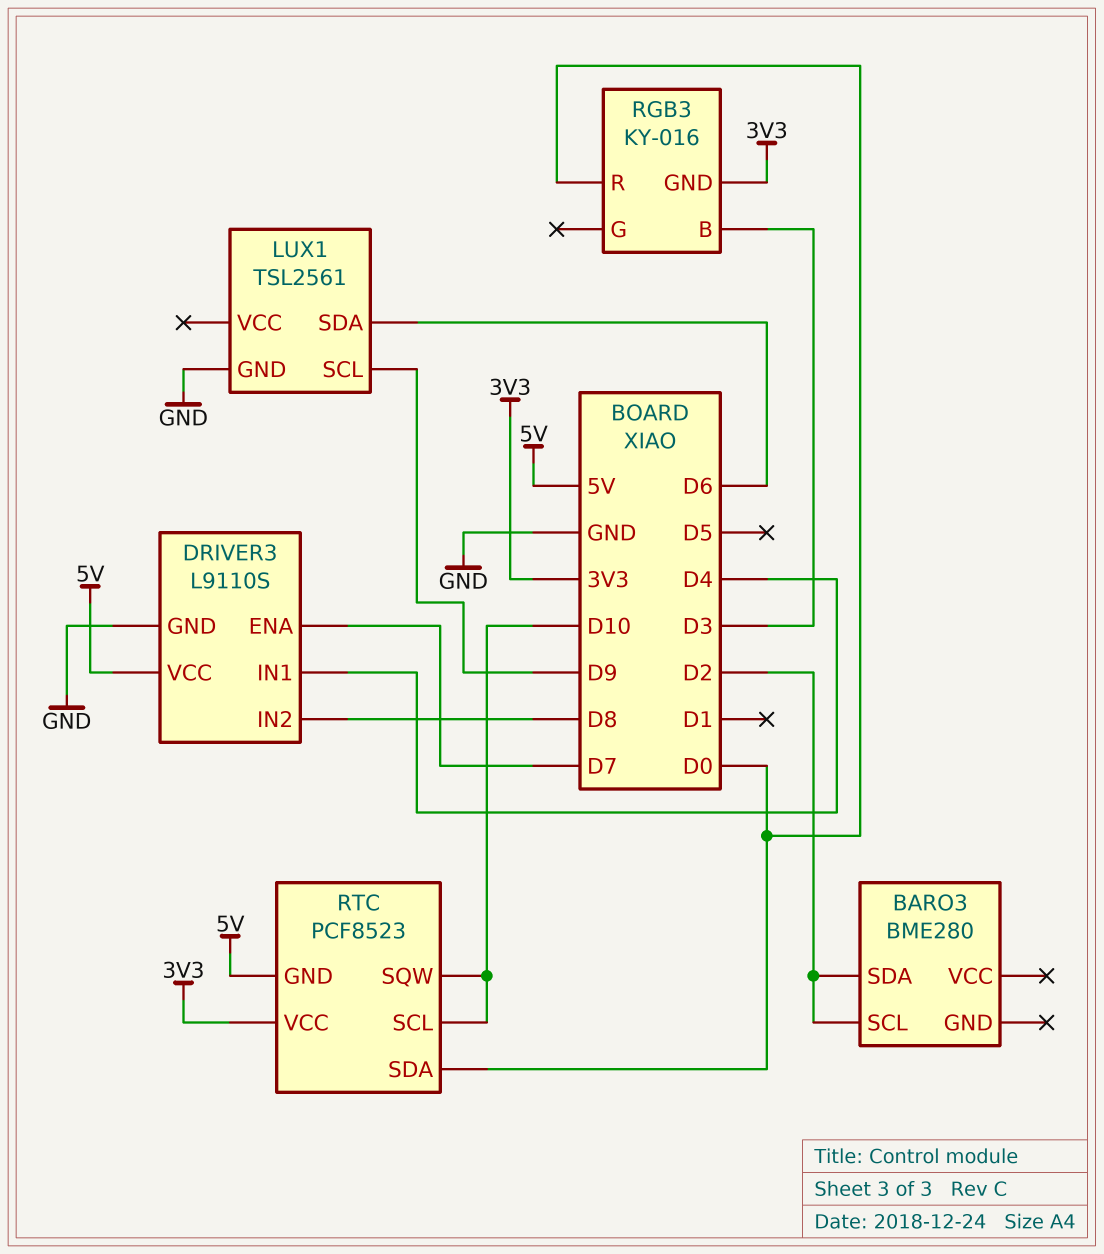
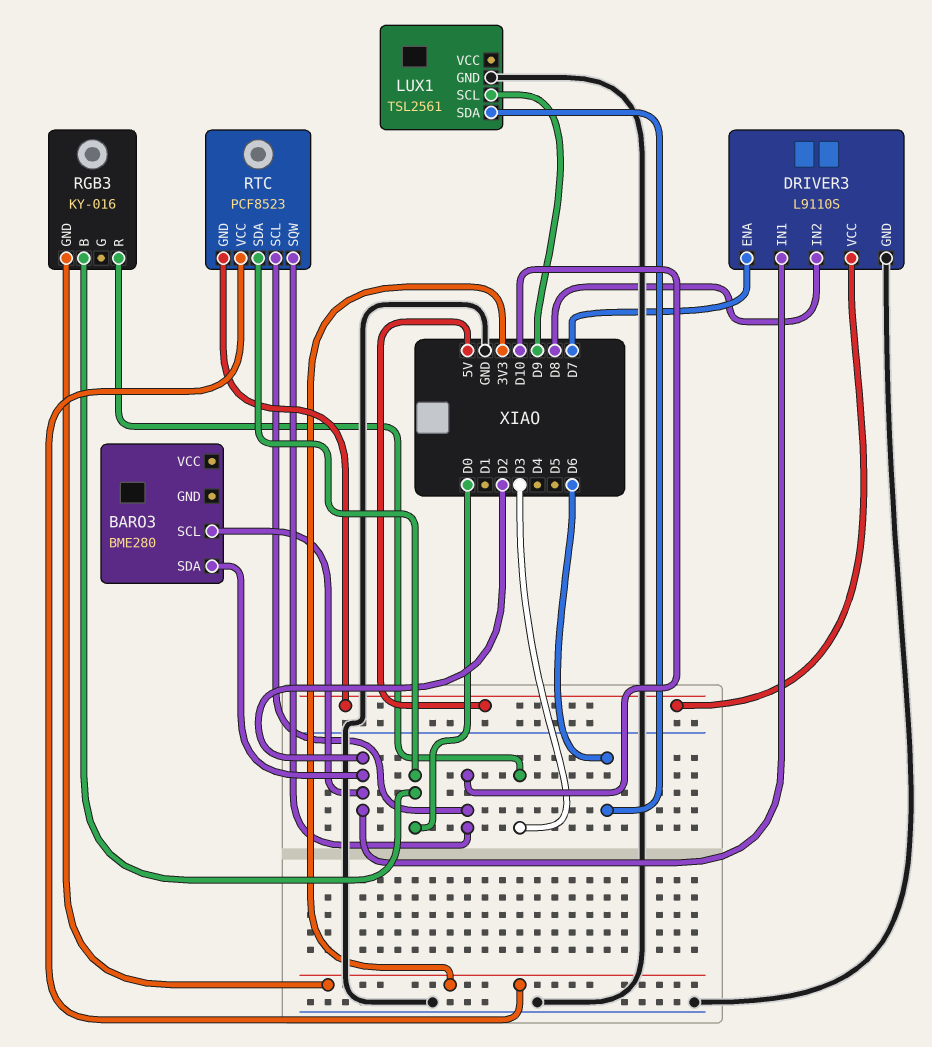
DRIVER3 pin IN1: D4 -> D2
RGB3 pin B: D3 -> D0
RGB3 pin R: D0 -> D3

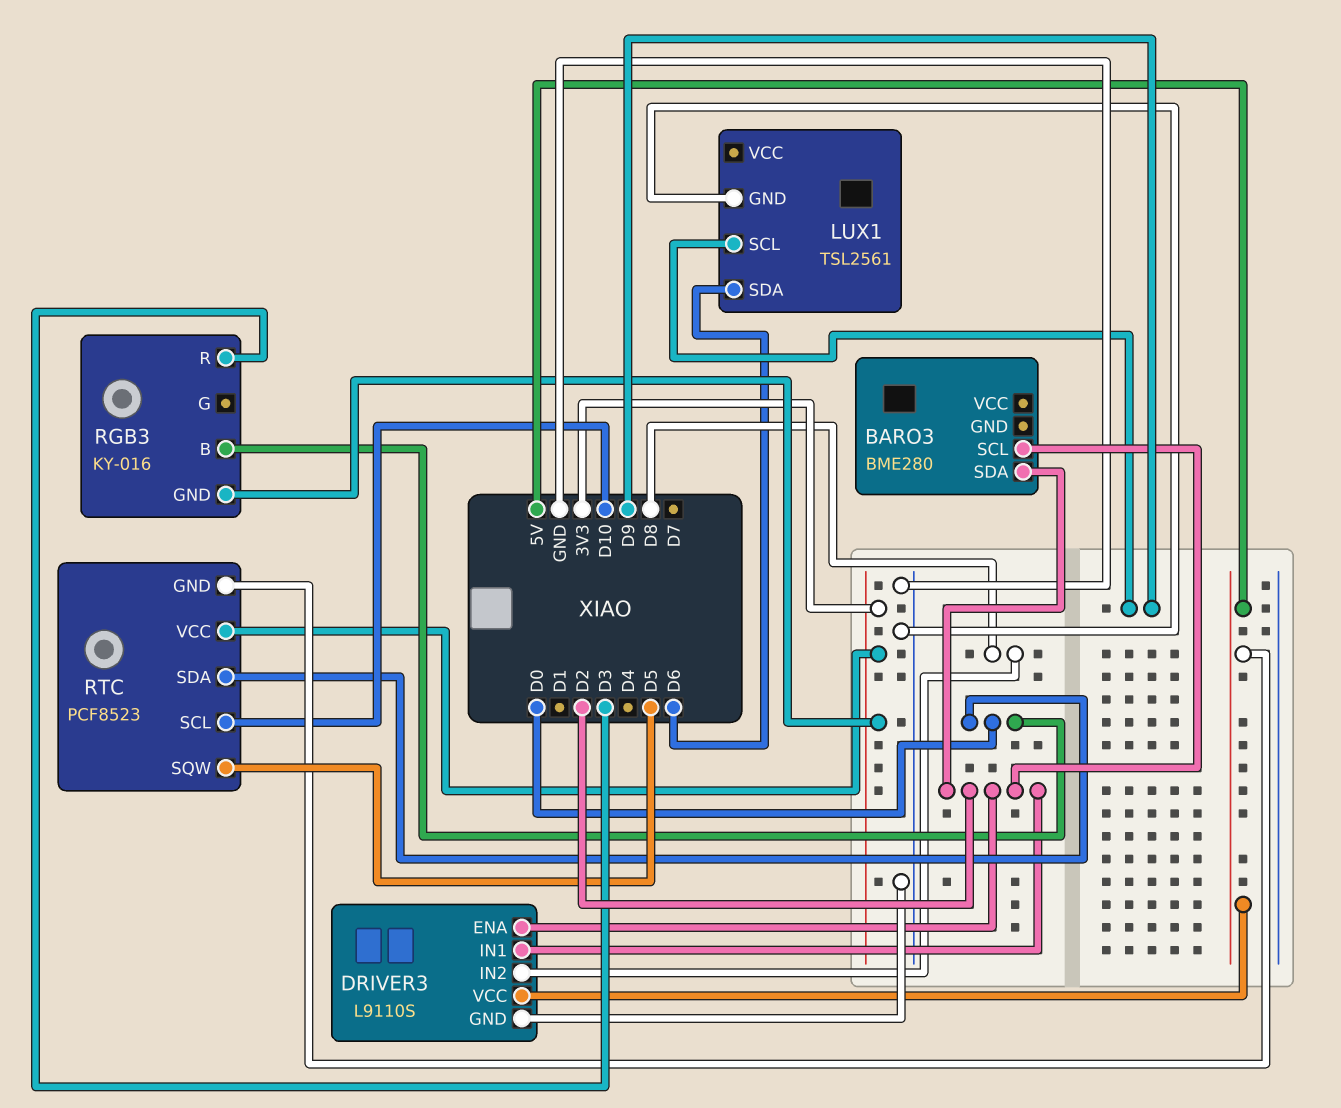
DRIVER3 pin ENA: D7 -> D2
RTC pin SQW: D10 -> D5

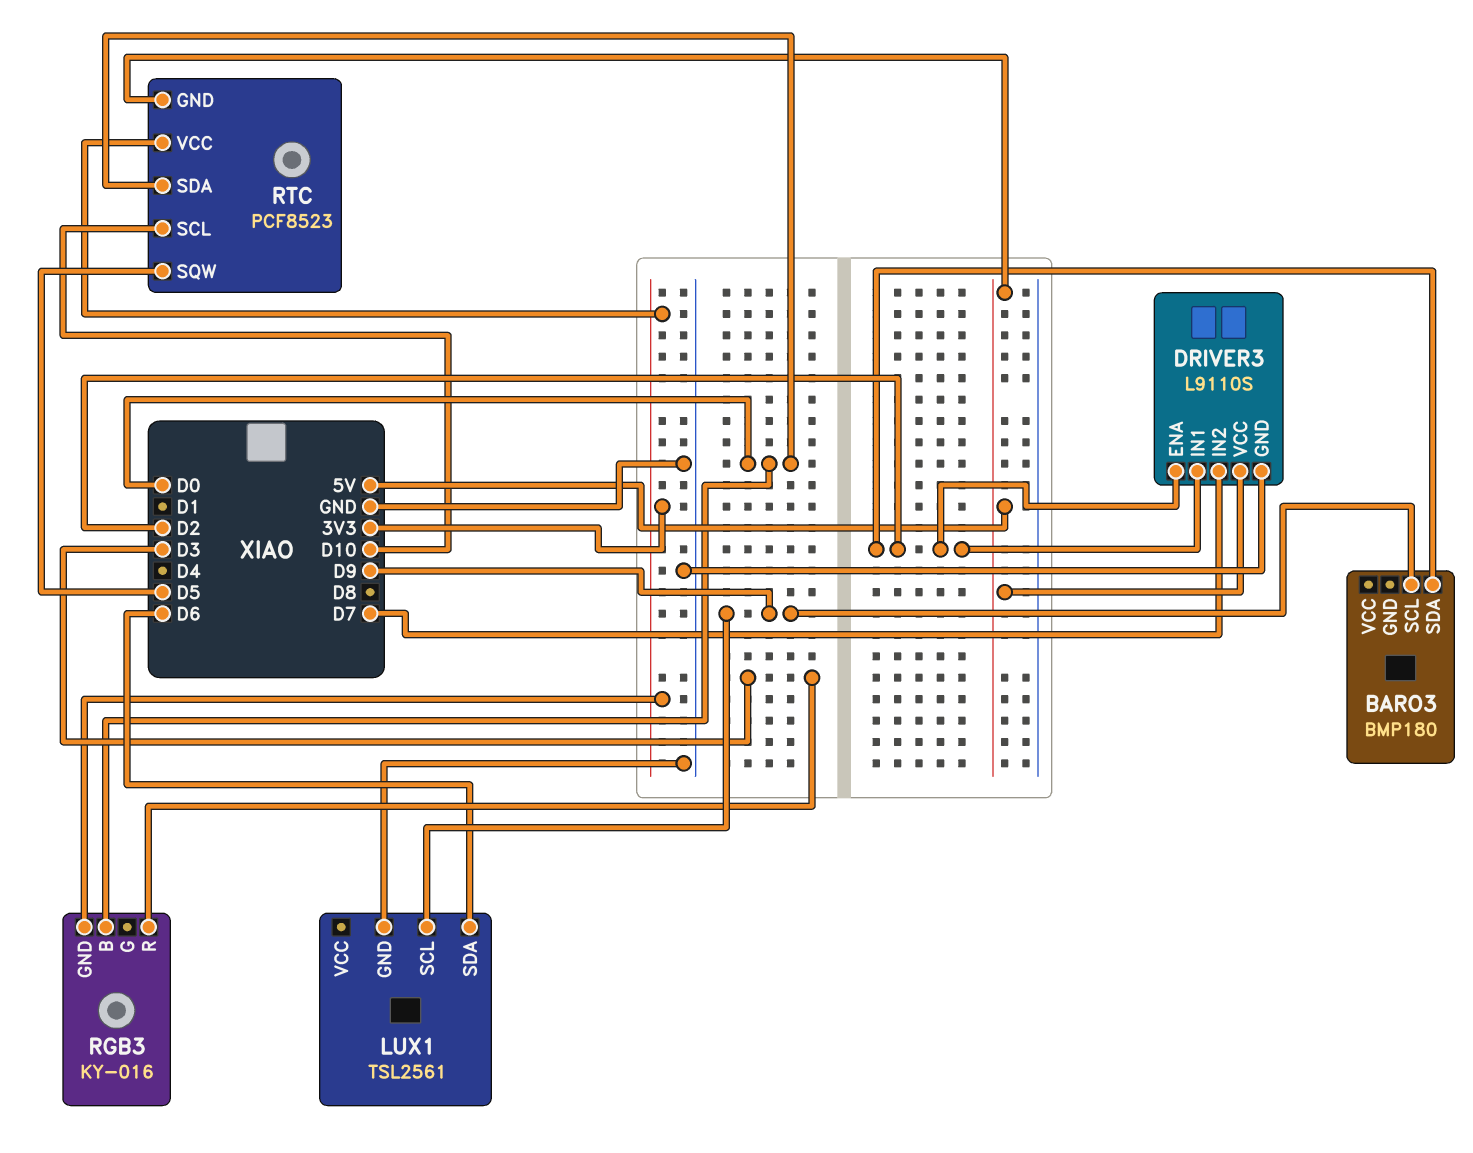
BARO3: BME280 -> BMP180
BARO3 pin SCL: D2 -> D9
DRIVER3 pin IN2: D8 -> D7

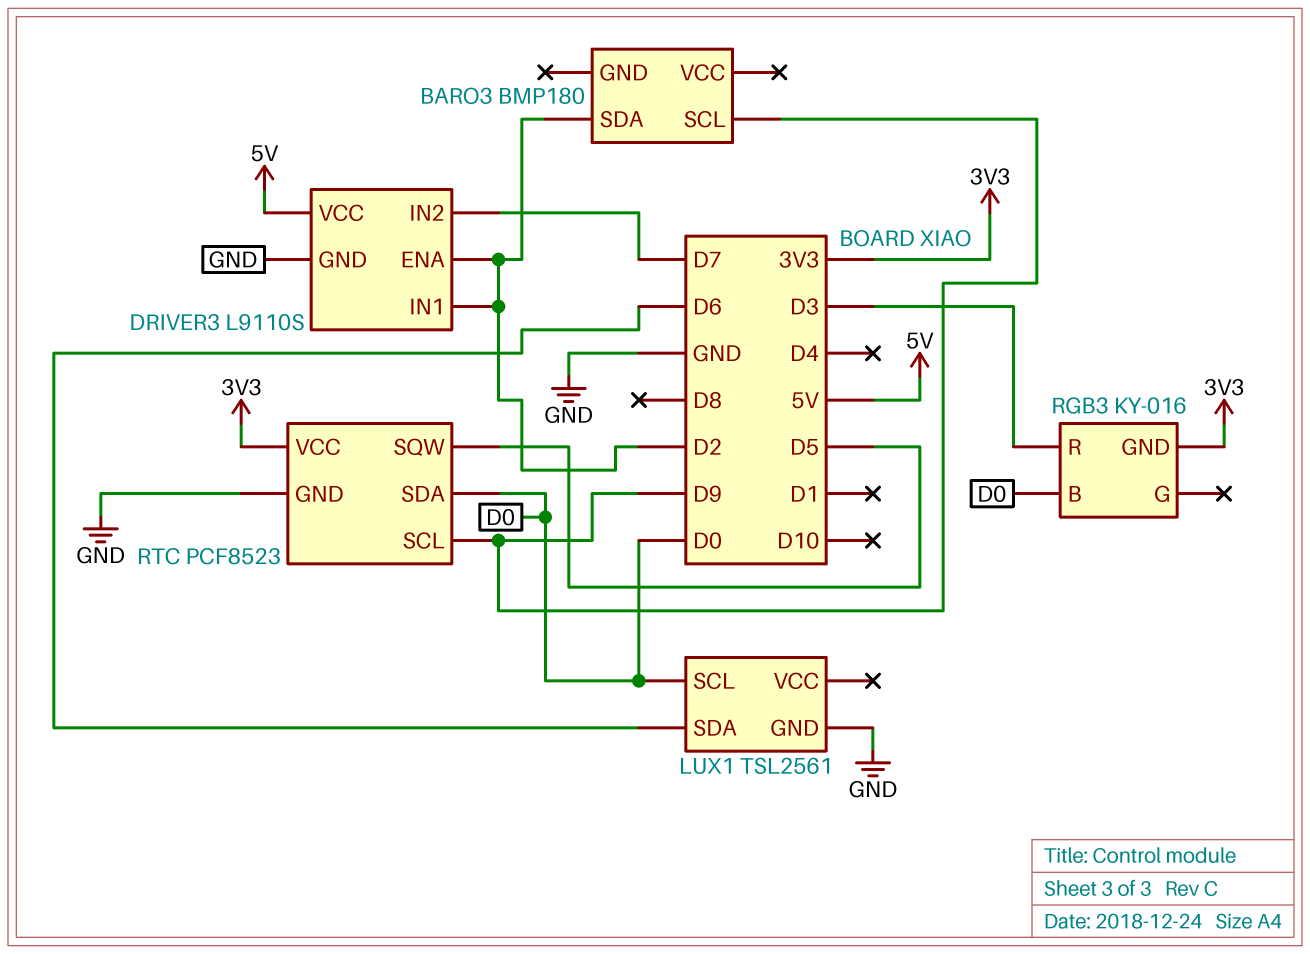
LUX1 pin SCL: D9 -> D0
RTC pin GND: 5V -> GND
RTC pin SCL: D10 -> D9

